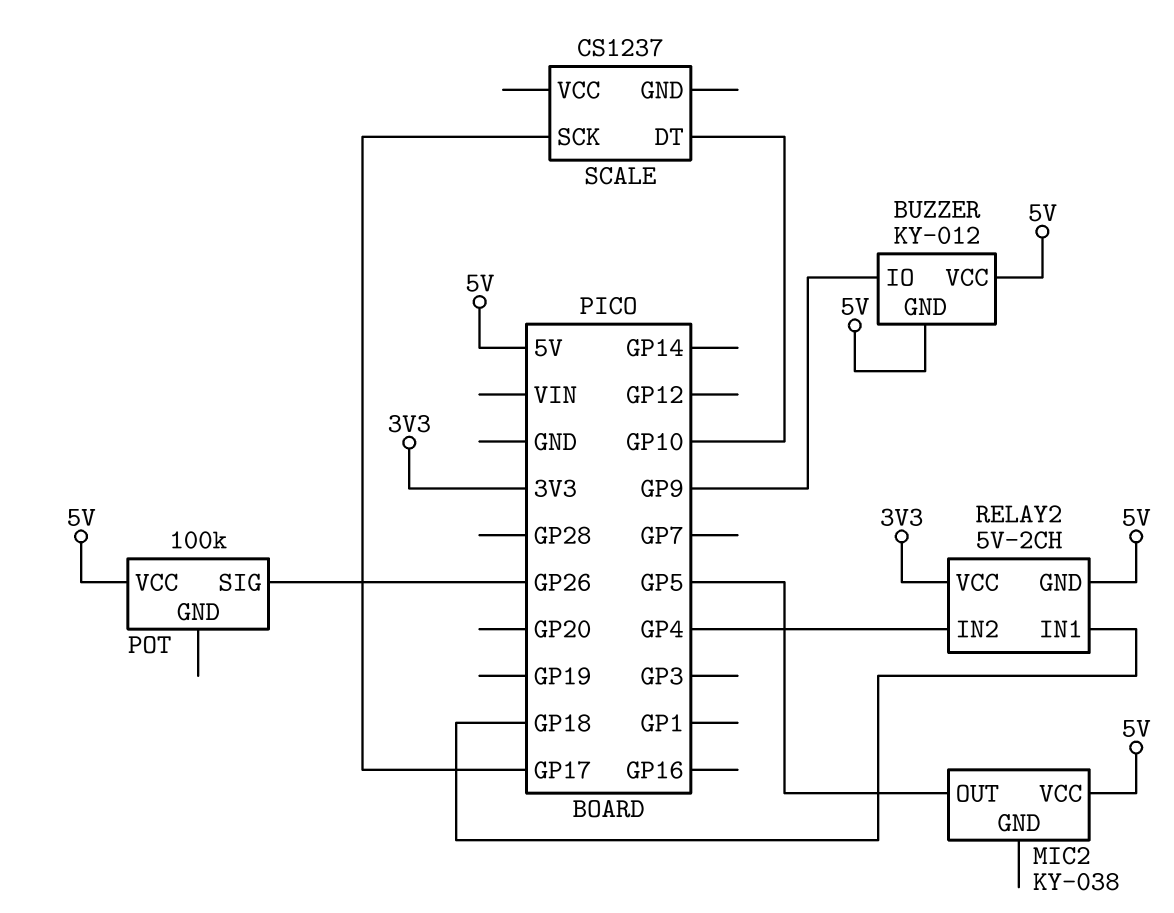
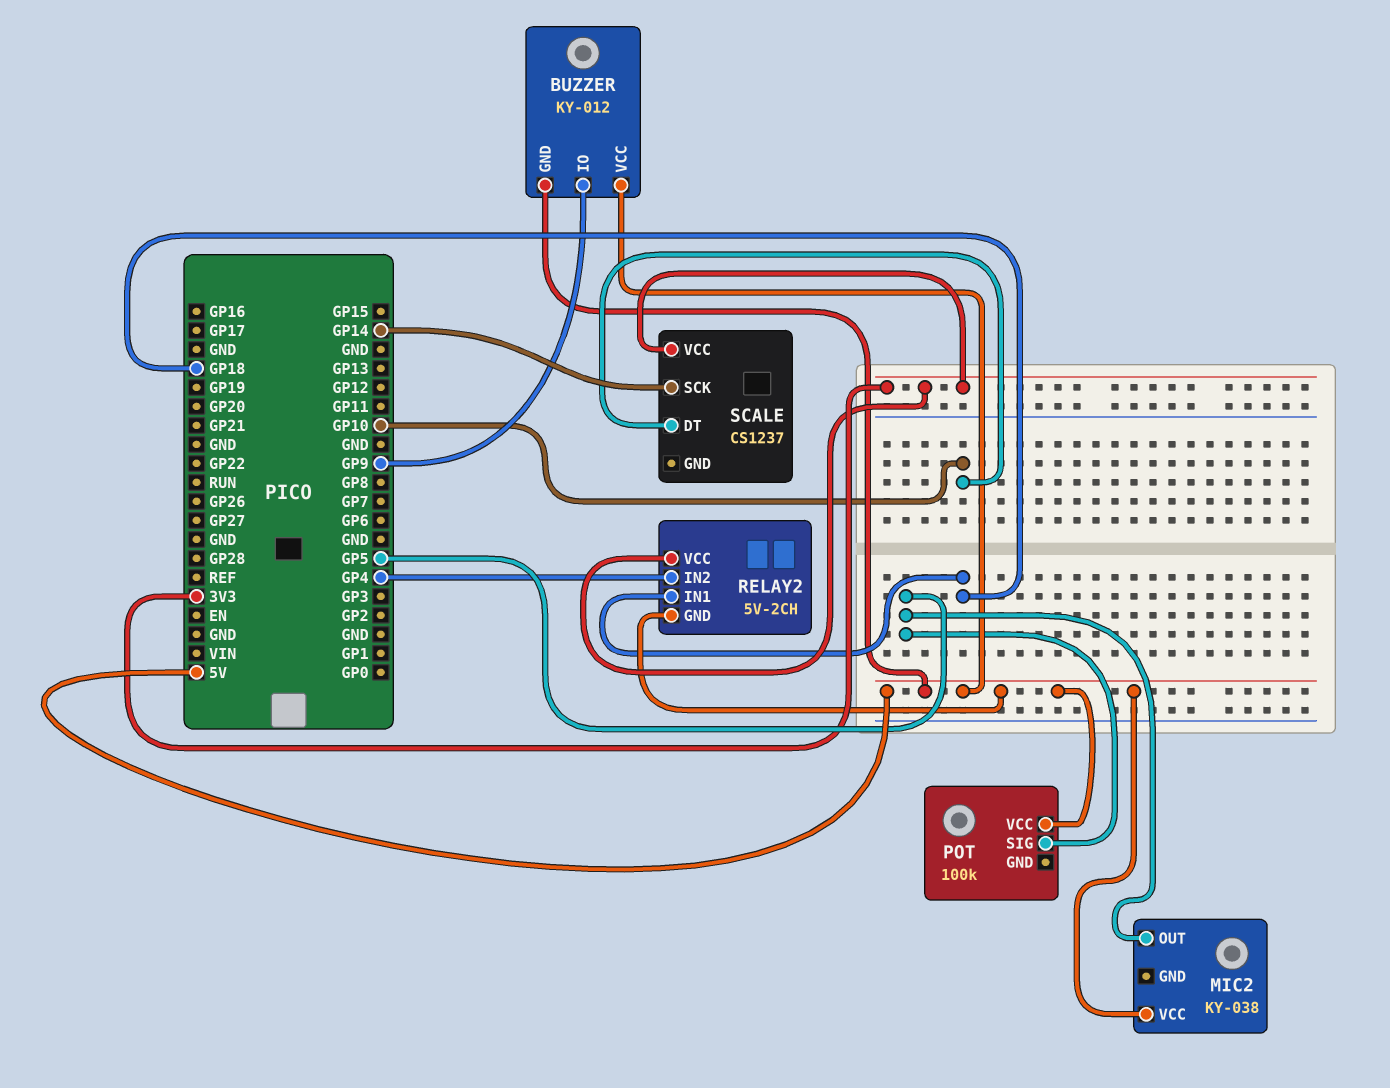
POT pin SIG: GP26 -> GP5
SCALE pin SCK: GP17 -> GP14
SCALE pin VCC: none -> 3V3

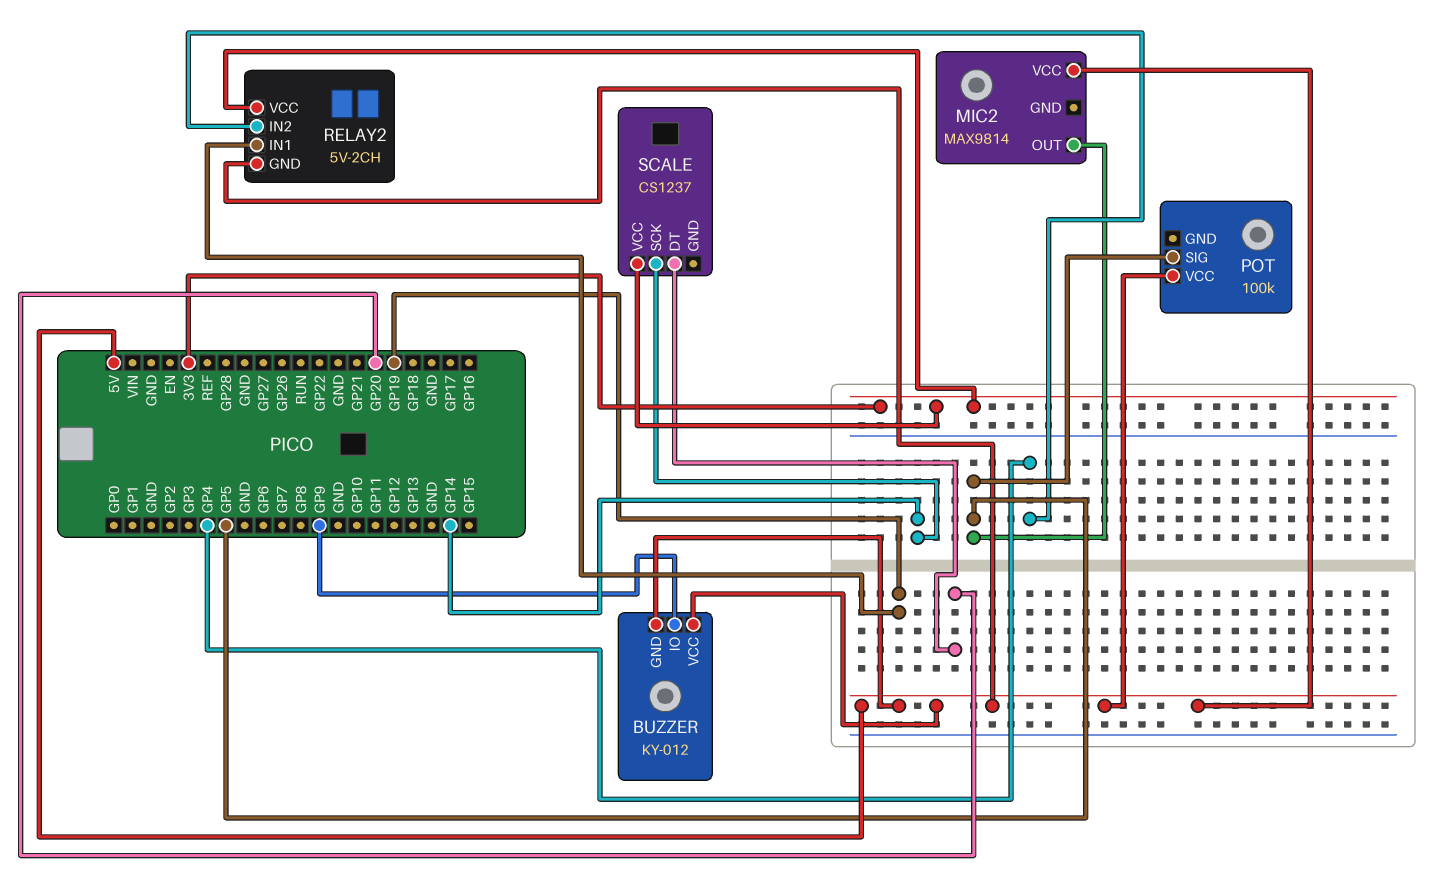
MIC2: KY-038 -> MAX9814
RELAY2 pin IN1: GP18 -> GP19
SCALE pin DT: GP10 -> GP20

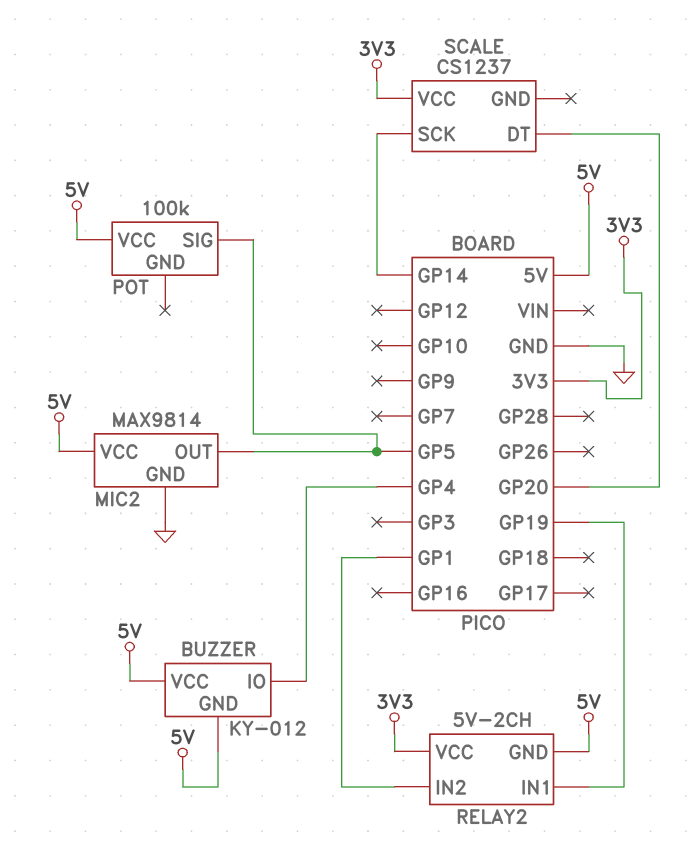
BUZZER pin IO: GP9 -> GP4
MIC2 pin GND: none -> GND
RELAY2 pin IN2: GP4 -> GP1

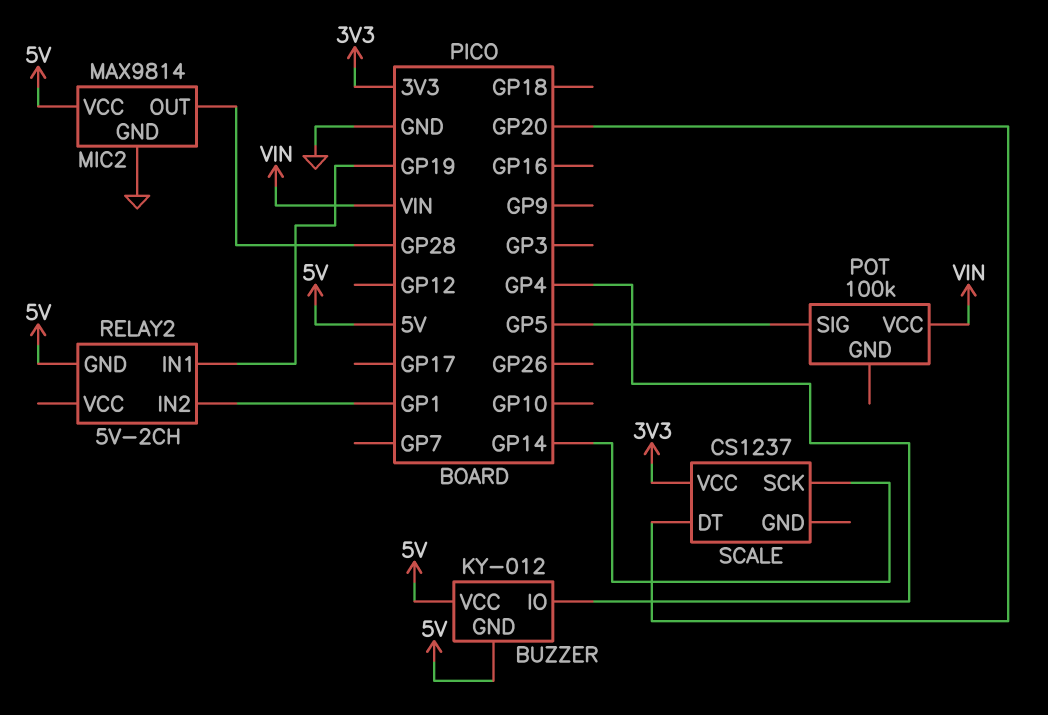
MIC2 pin OUT: GP5 -> GP28
POT pin VCC: 5V -> VIN
RELAY2 pin VCC: 3V3 -> none

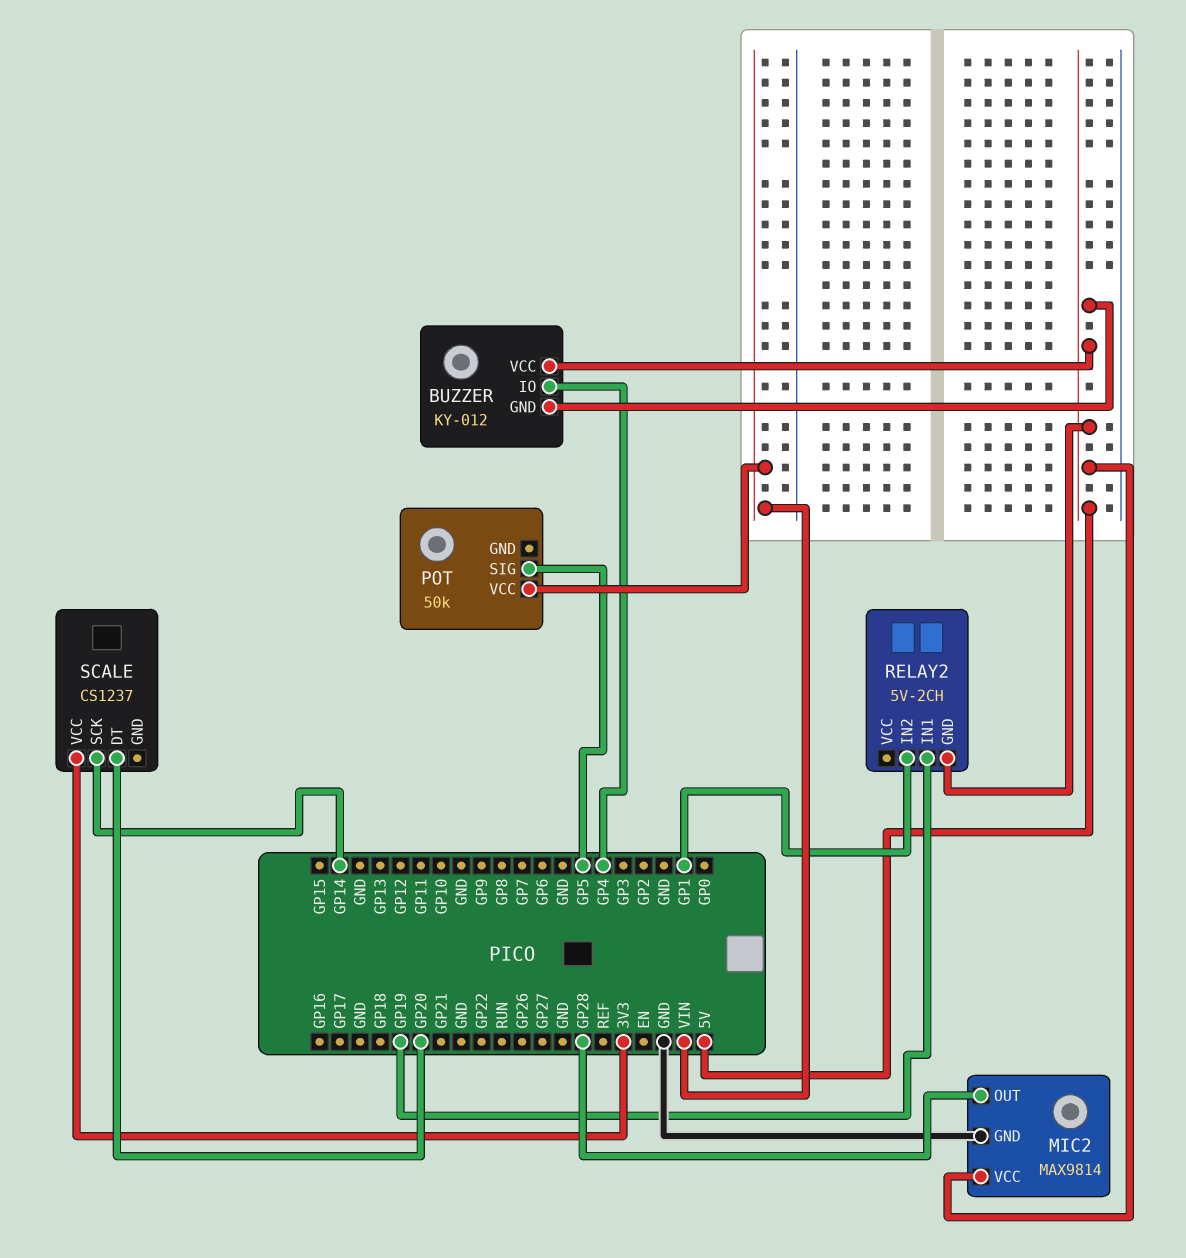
POT: 100k -> 50k

